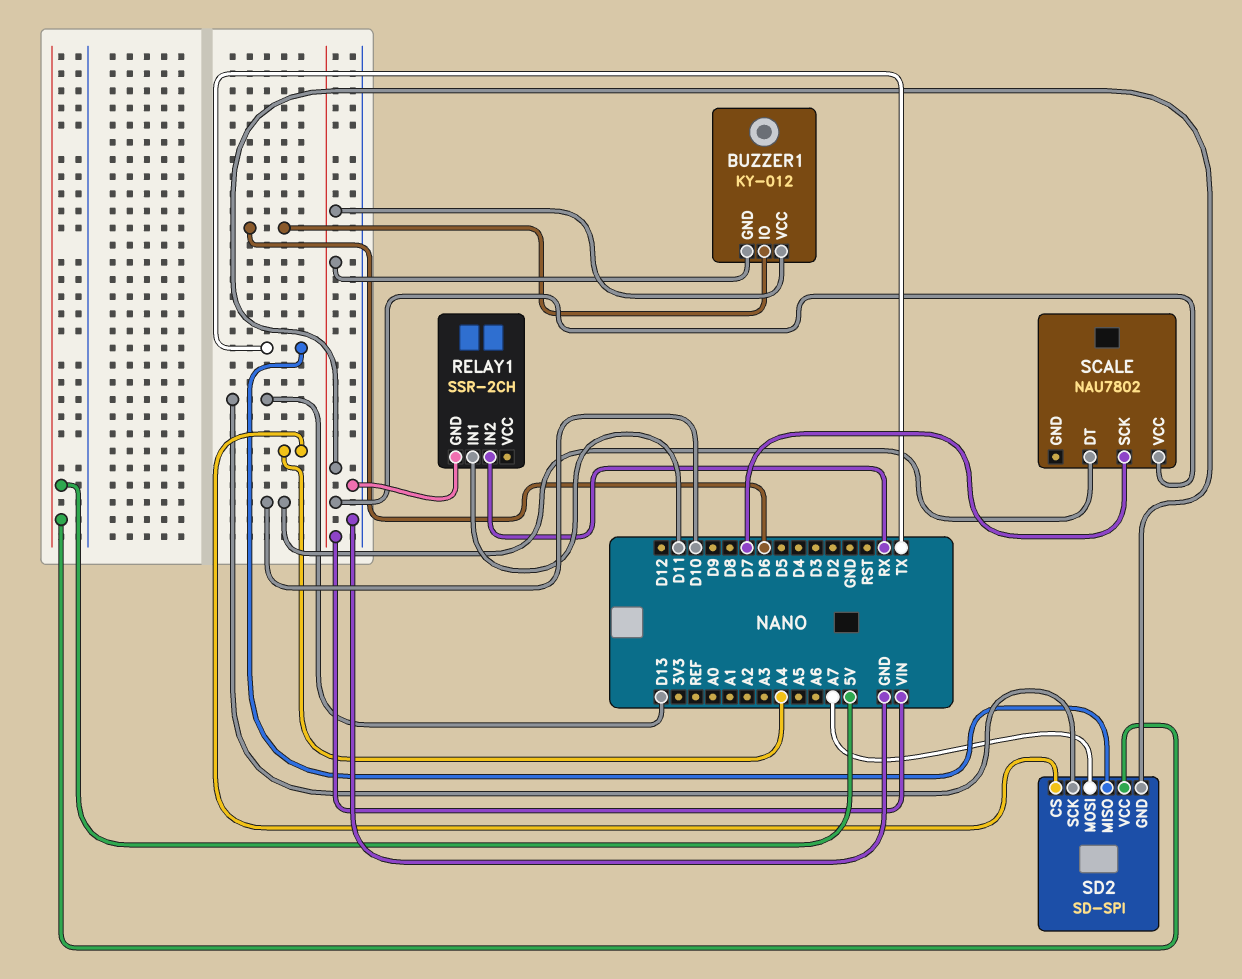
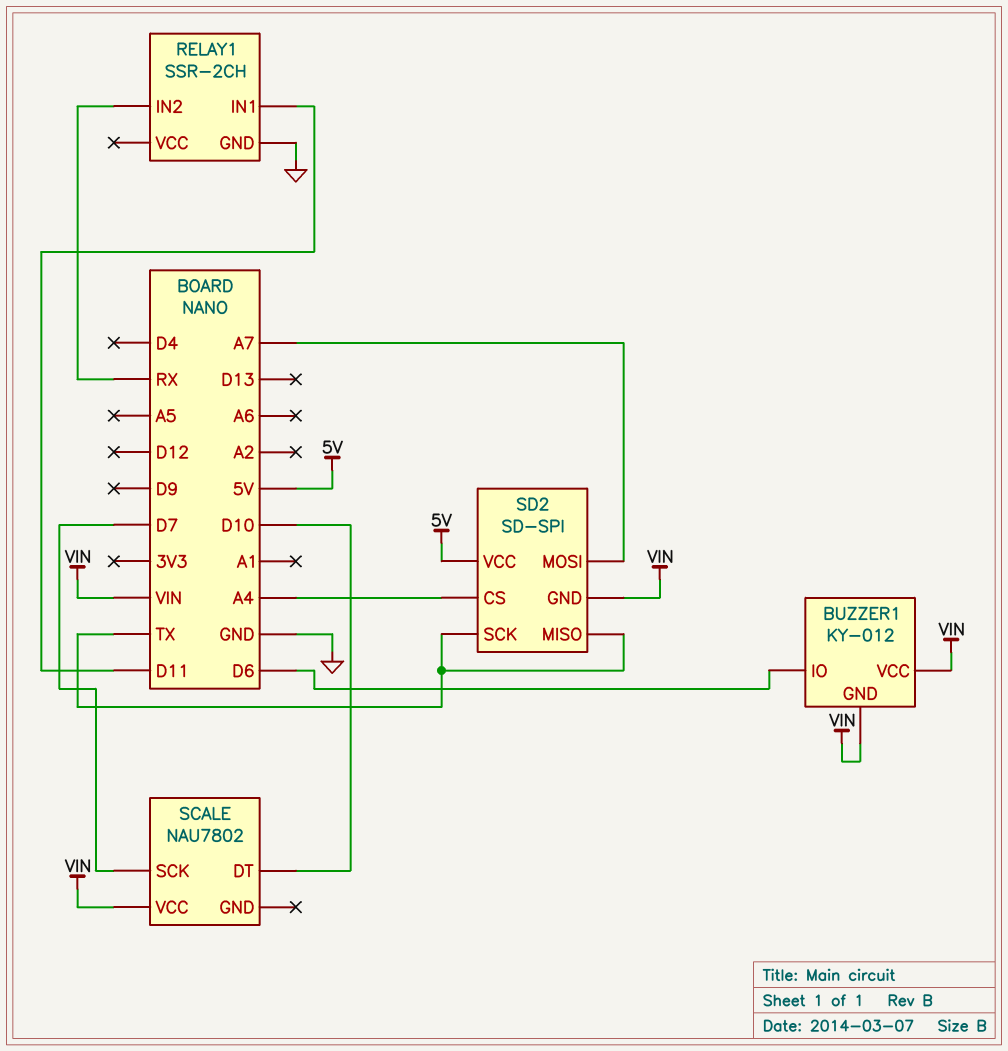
SD2 pin SCK: D13 -> TX

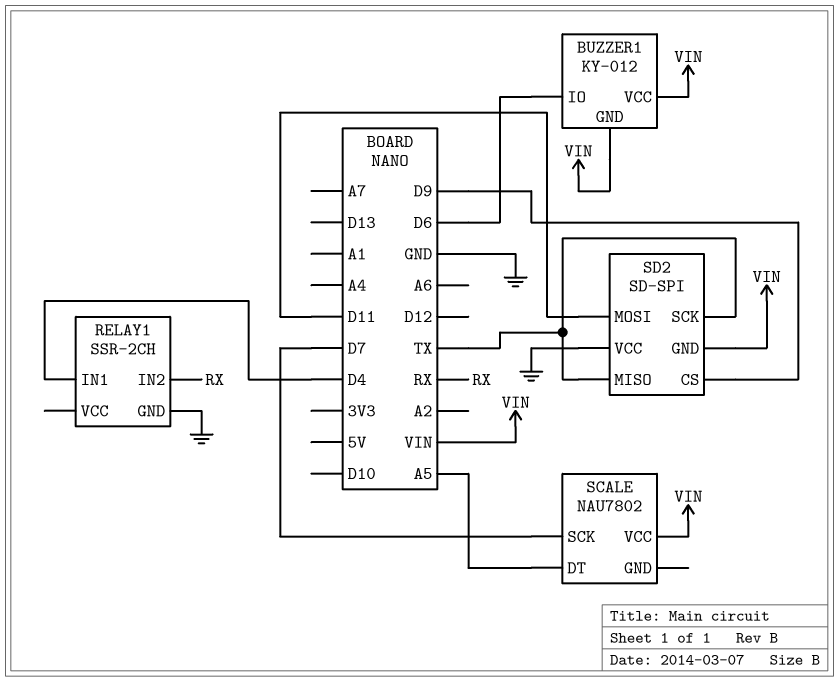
RELAY1 pin IN1: D11 -> D4
SCALE pin DT: D10 -> A5
SD2 pin CS: A4 -> D9
SD2 pin MOSI: A7 -> D11
SD2 pin VCC: 5V -> GND

